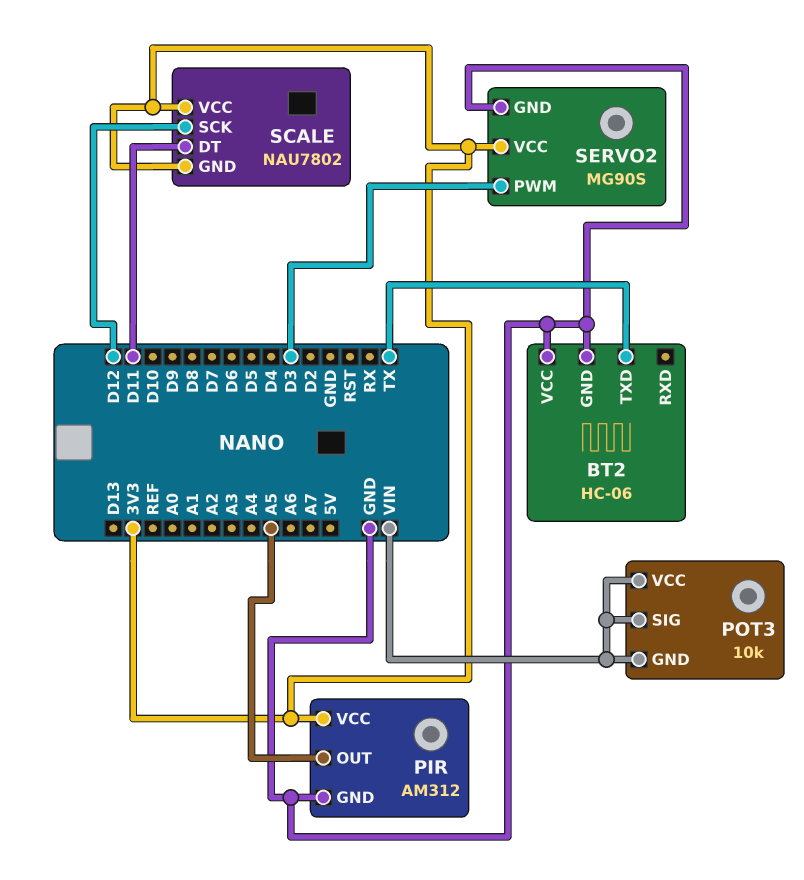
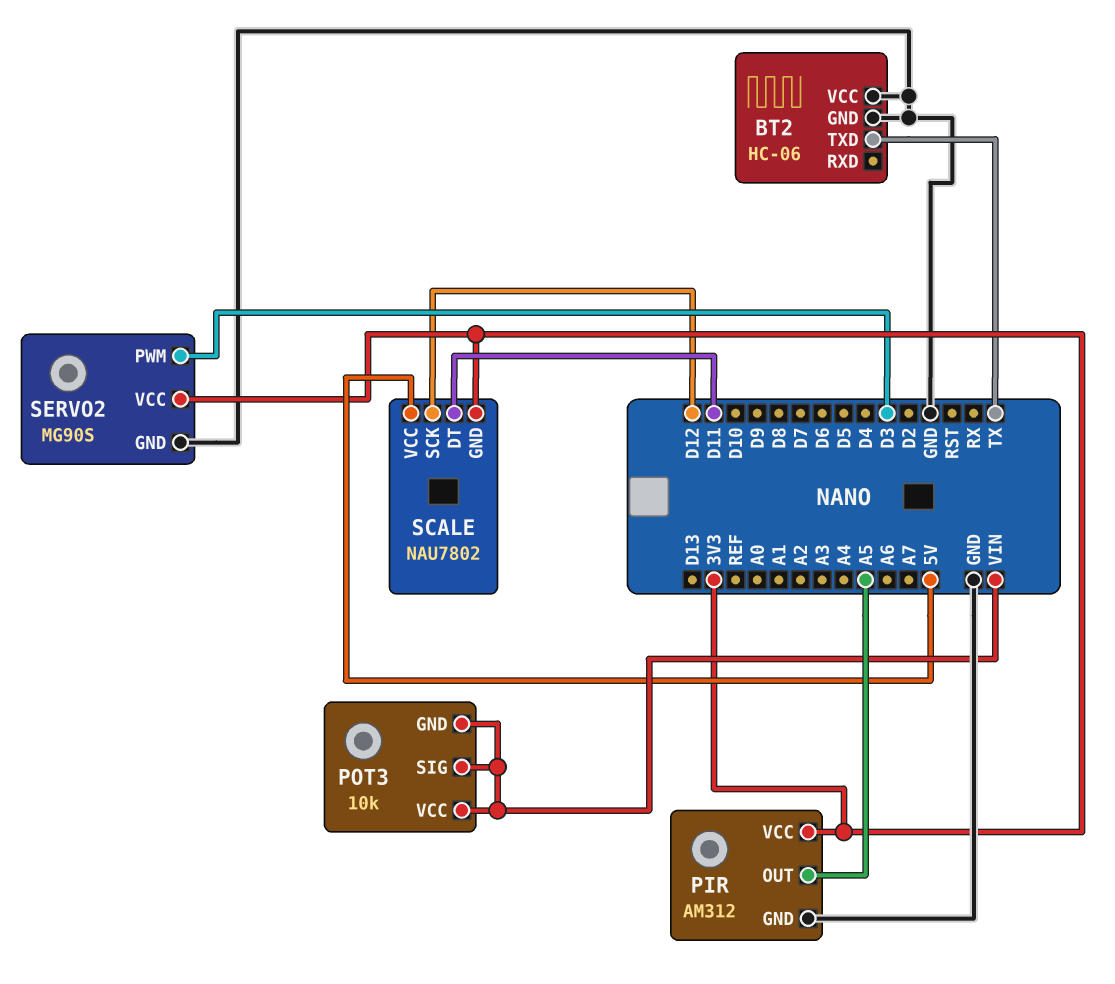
SCALE pin VCC: 3V3 -> 5V

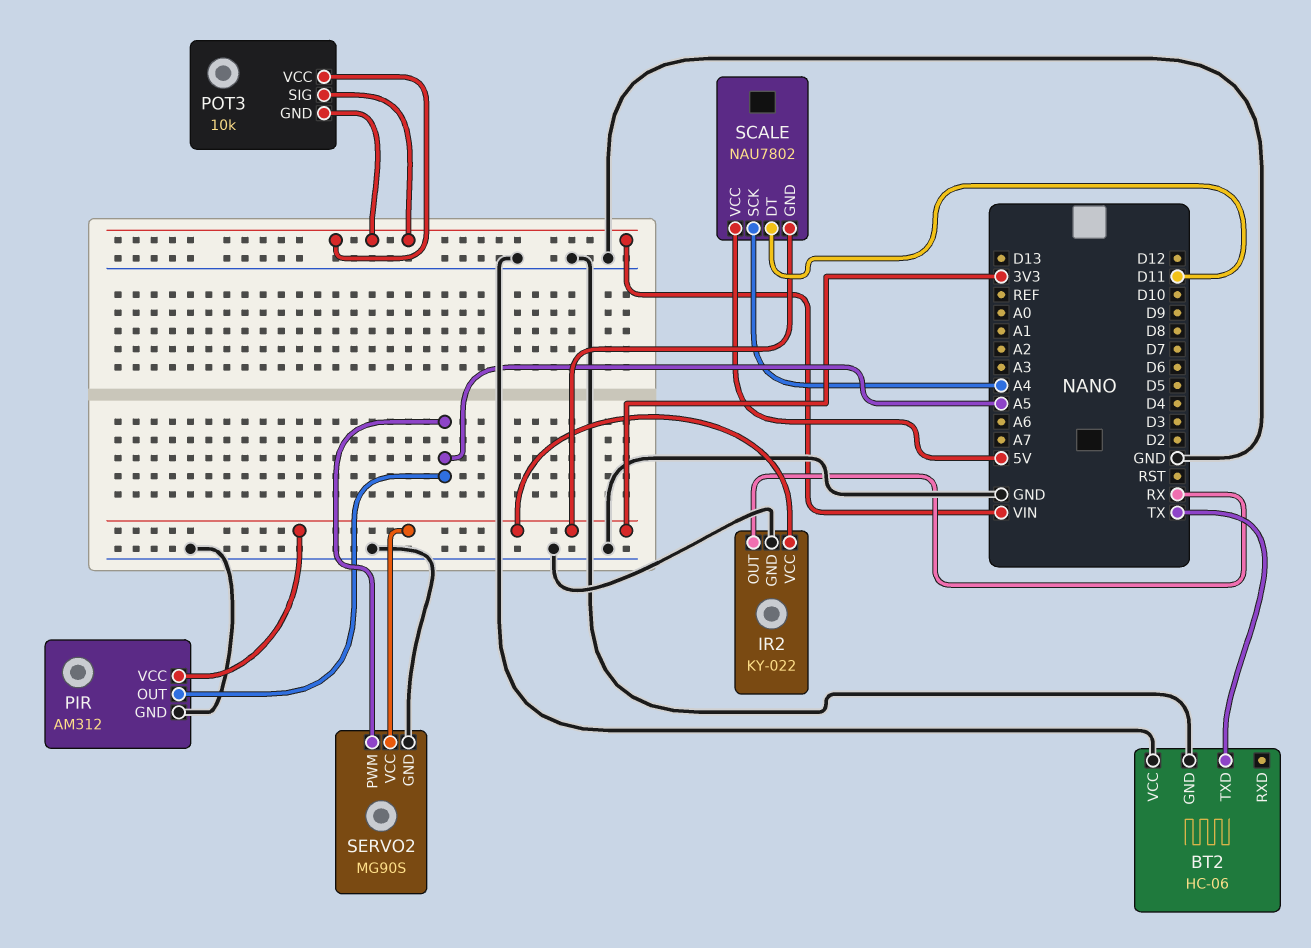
IR2: none -> KY-022
IR2 pin GND: none -> GND
IR2 pin OUT: none -> RX
IR2 pin VCC: none -> 3V3
SCALE pin SCK: D12 -> A4
SERVO2 pin PWM: D3 -> A5

